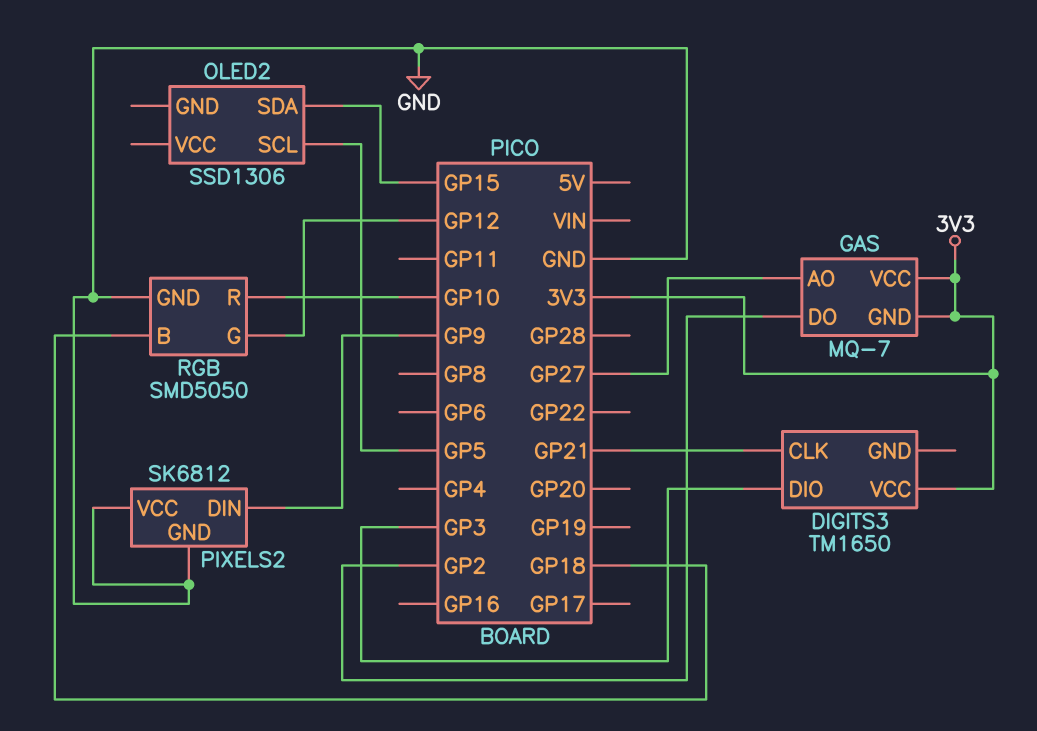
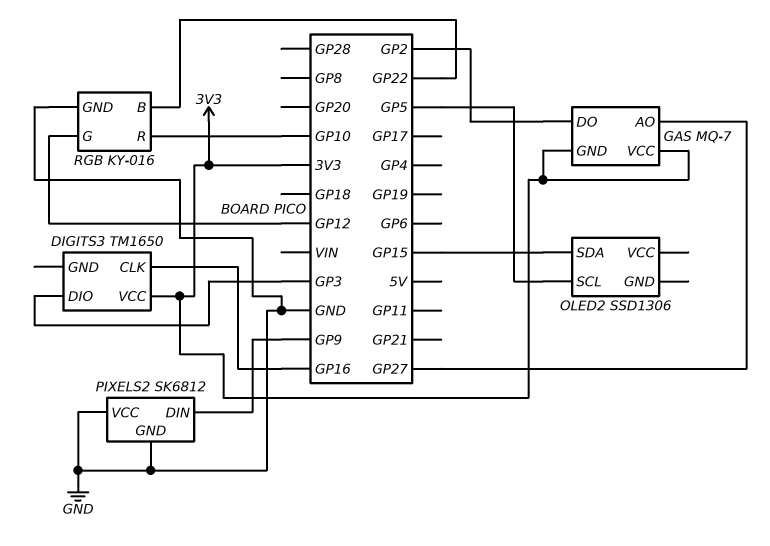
DIGITS3 pin CLK: GP21 -> GP16
RGB: SMD5050 -> KY-016
RGB pin B: GP18 -> GP22

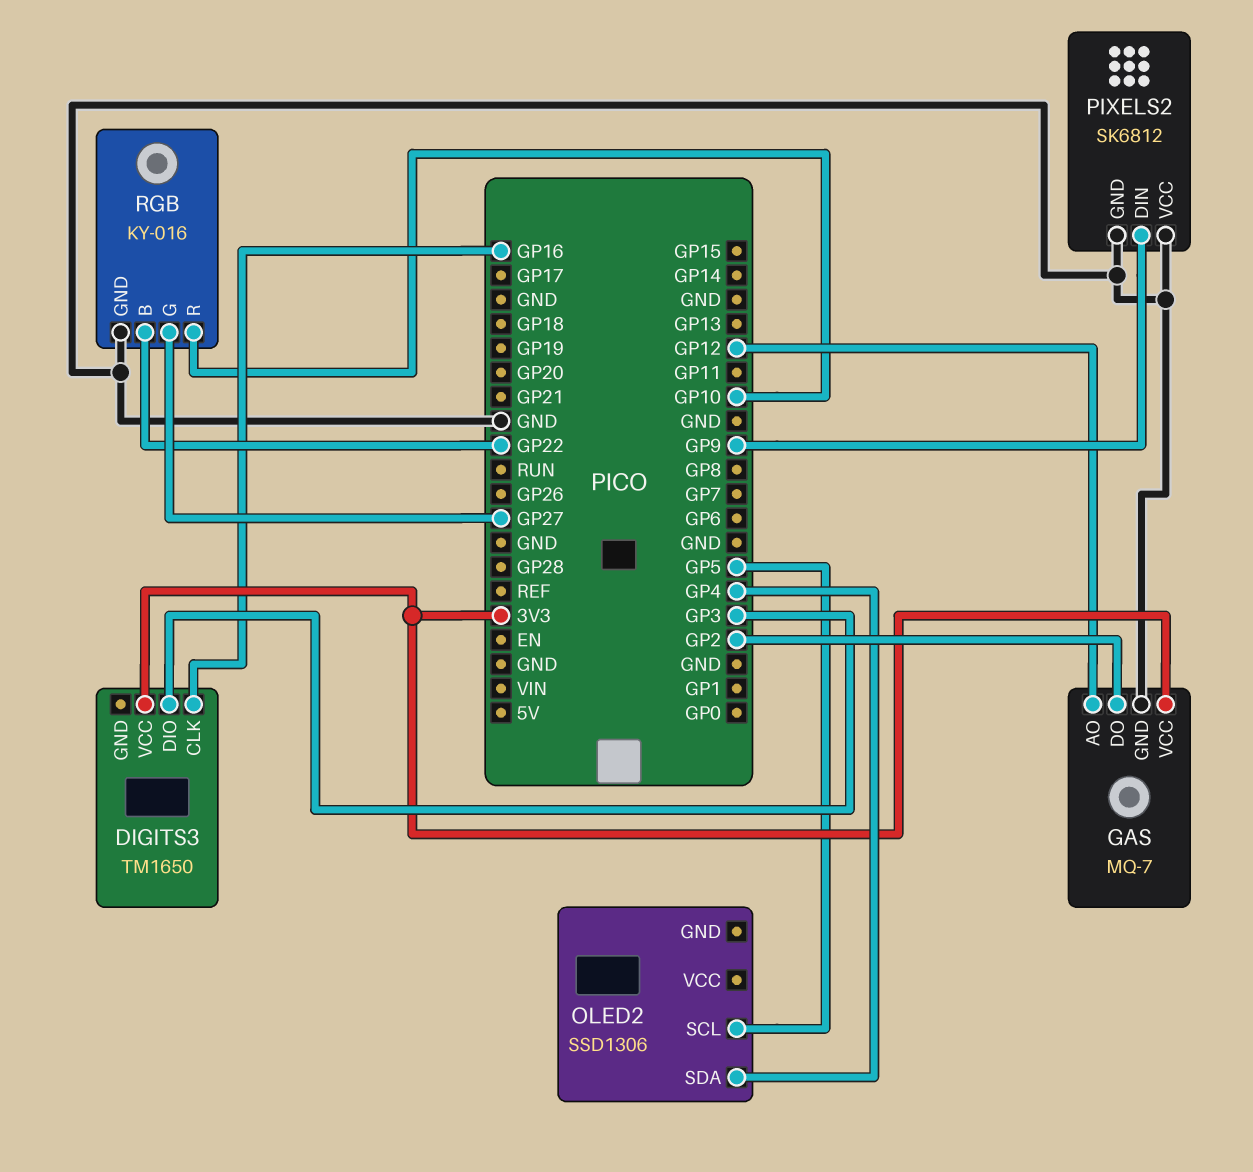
GAS pin AO: GP27 -> GP12
GAS pin GND: 3V3 -> GND
OLED2 pin SDA: GP15 -> GP4
RGB pin G: GP12 -> GP27

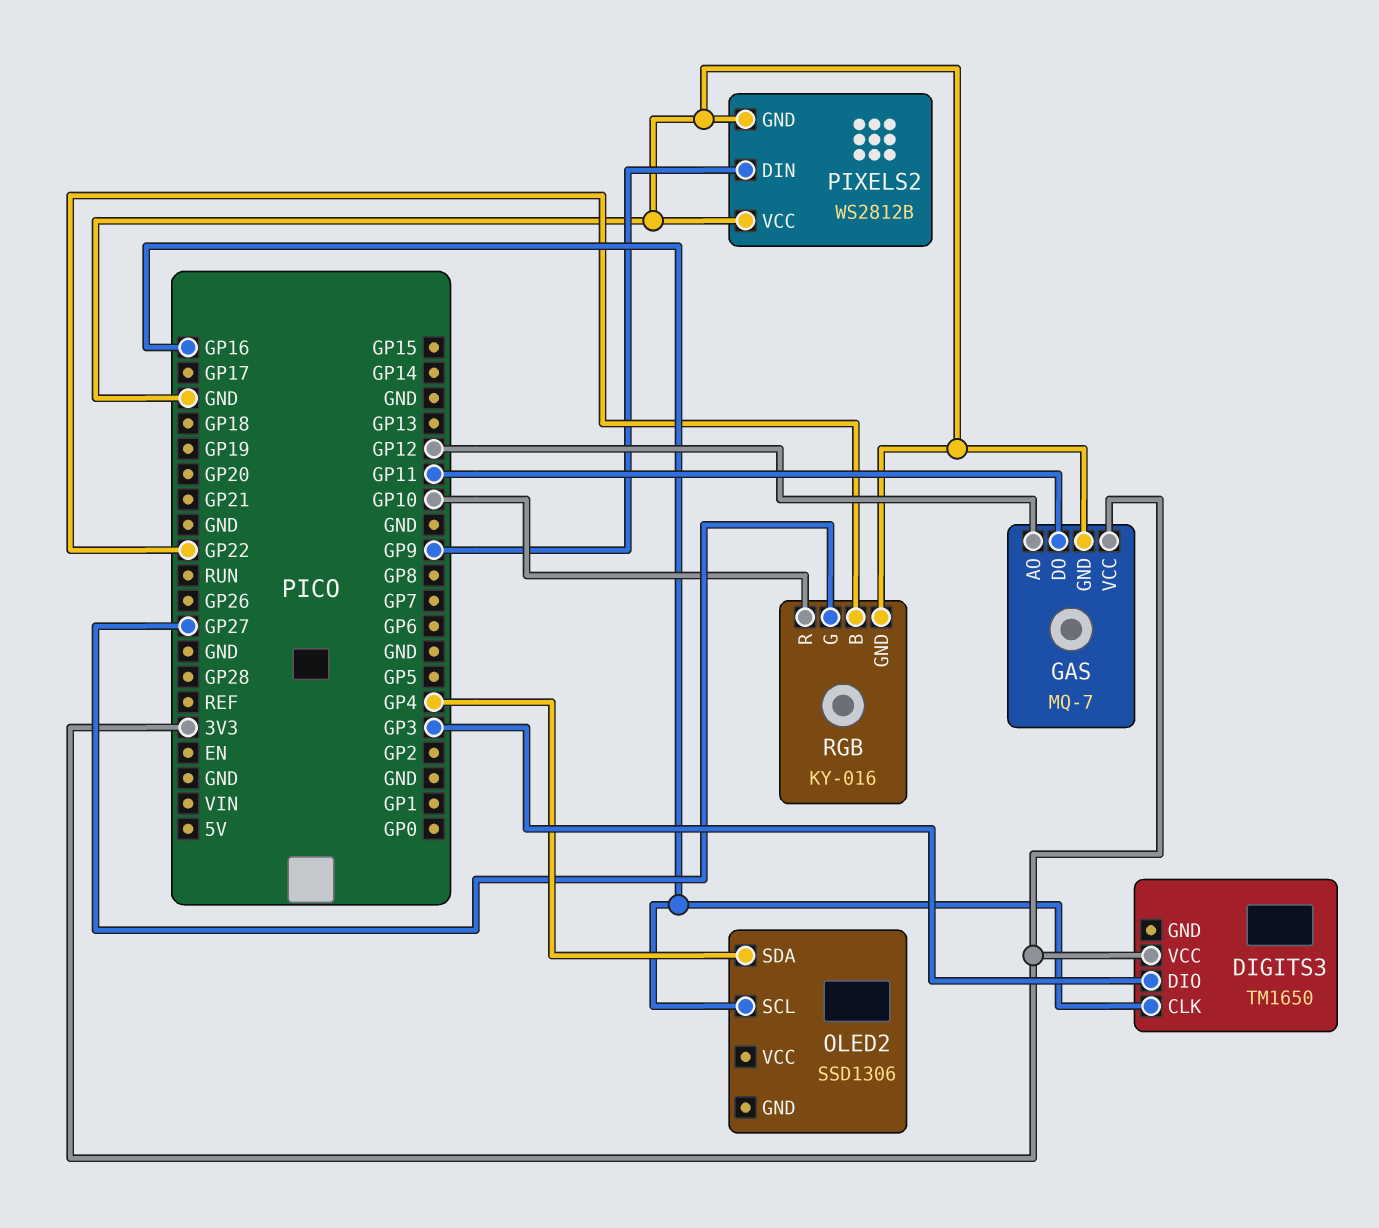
GAS pin DO: GP2 -> GP11
OLED2 pin SCL: GP5 -> GP16
PIXELS2: SK6812 -> WS2812B

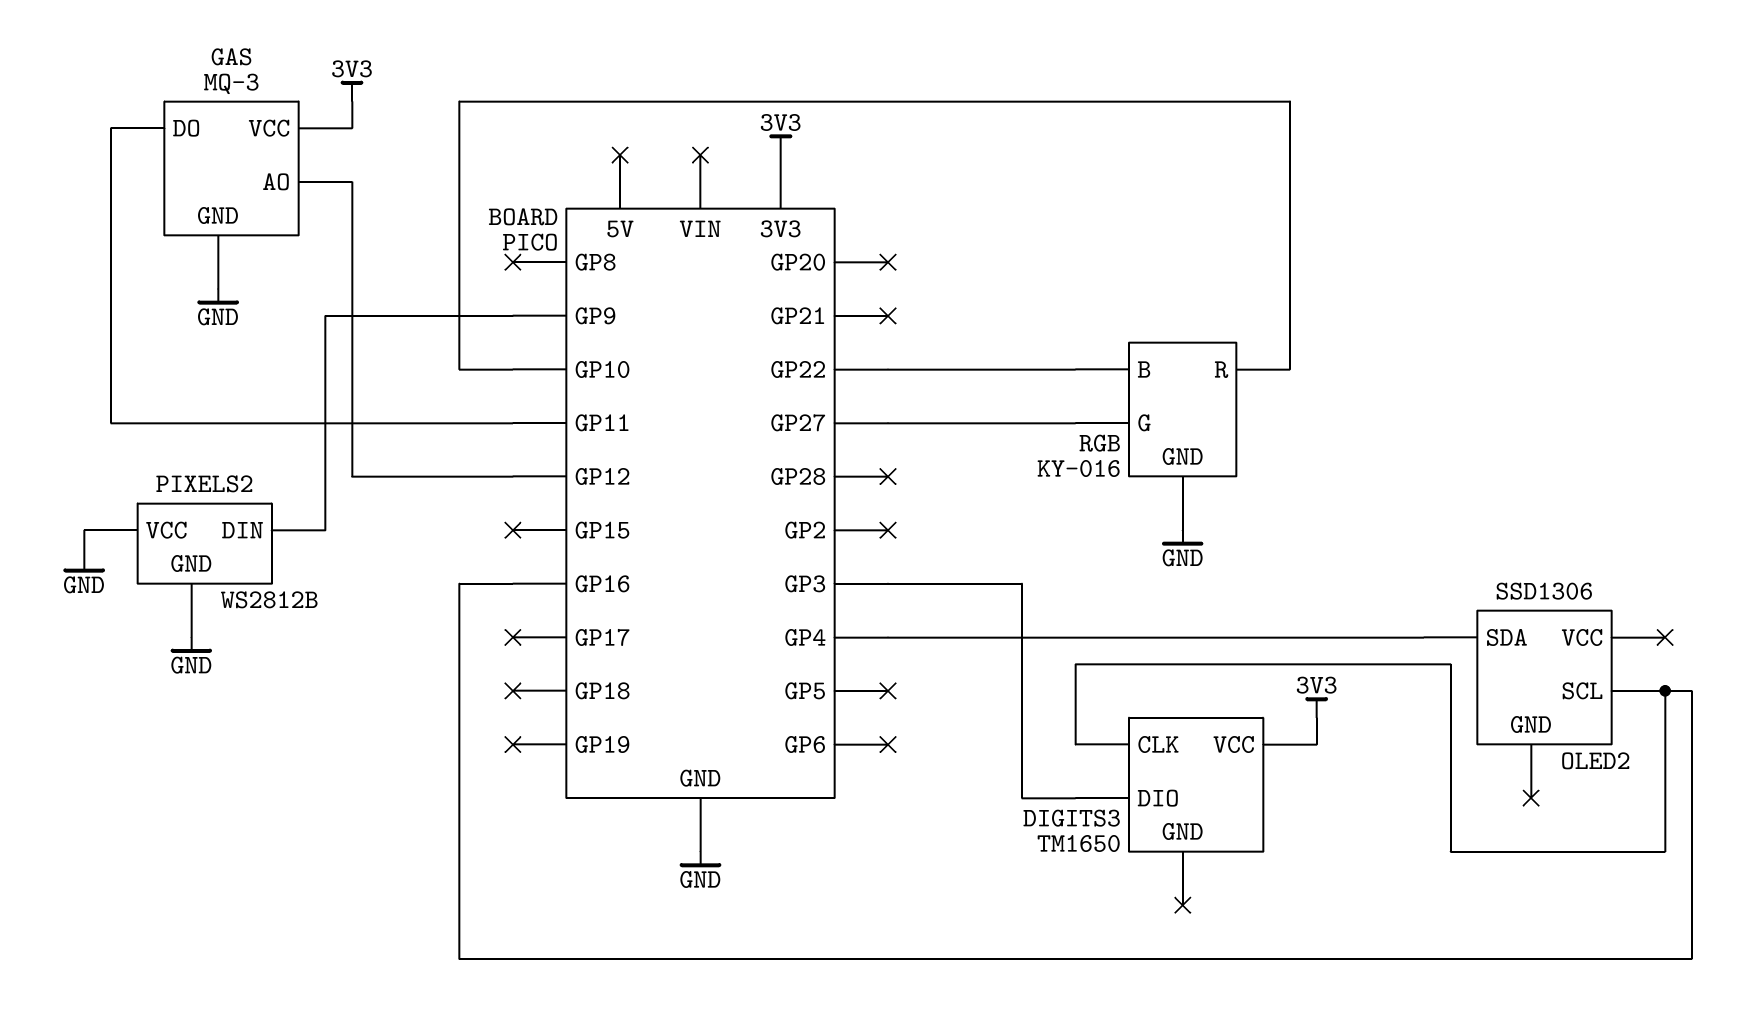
GAS: MQ-7 -> MQ-3

